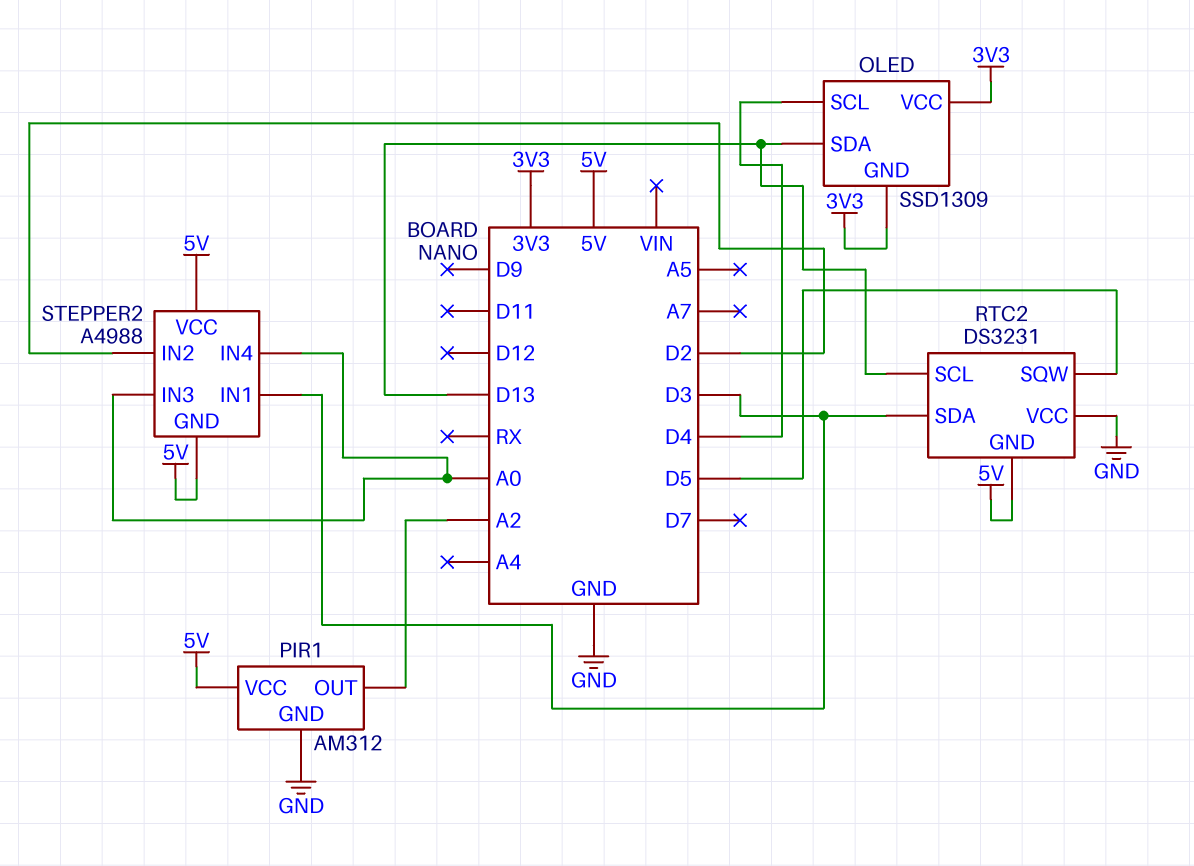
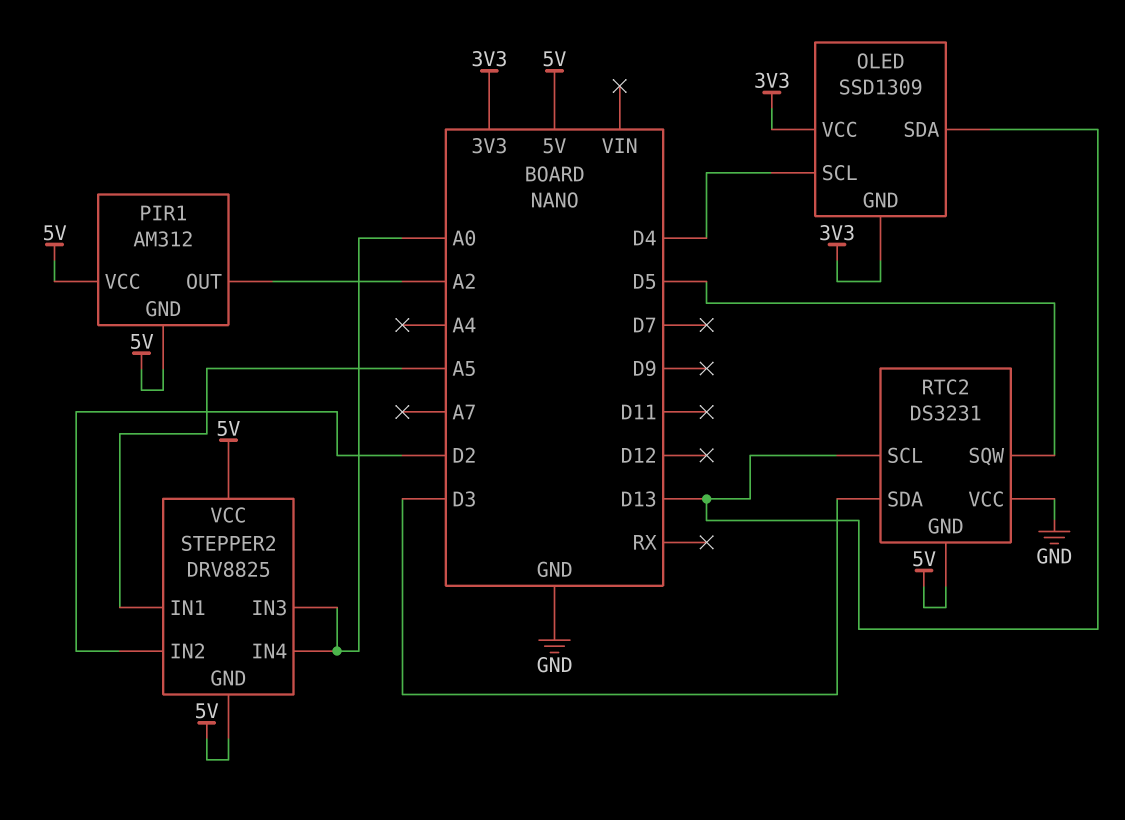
PIR1 pin GND: GND -> 5V
STEPPER2: A4988 -> DRV8825
STEPPER2 pin IN1: D3 -> A5

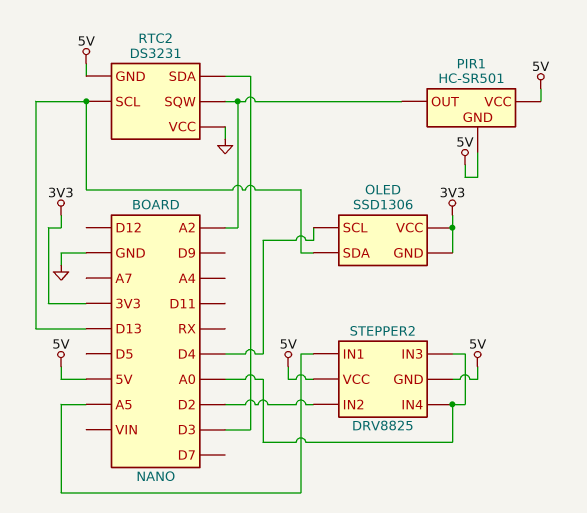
OLED: SSD1309 -> SSD1306
PIR1: AM312 -> HC-SR501
RTC2 pin SQW: D5 -> A2

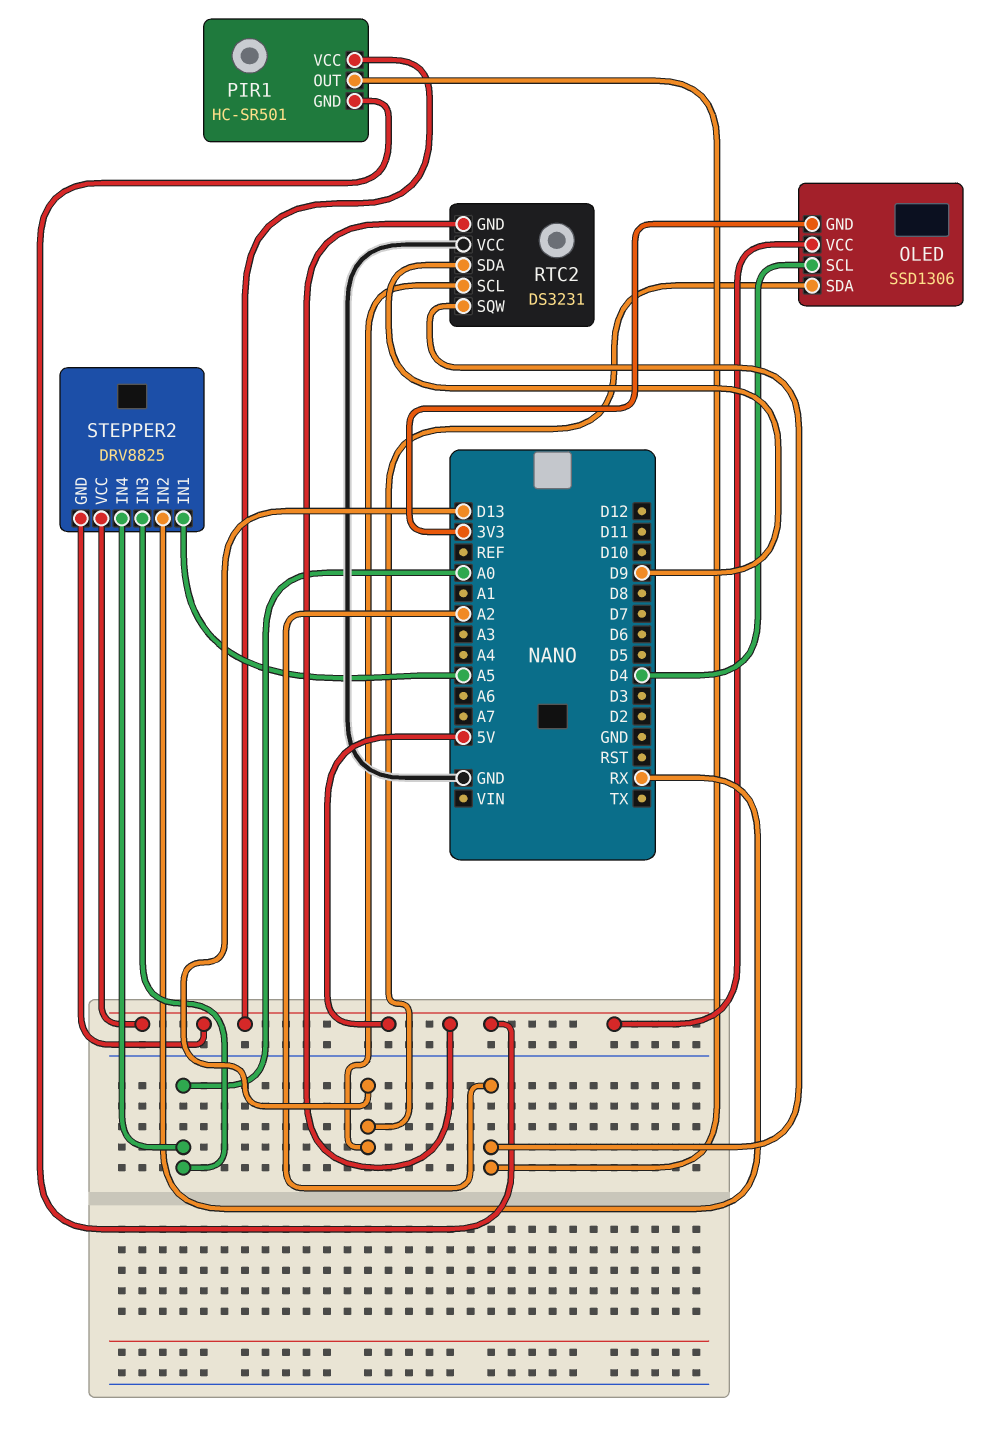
OLED pin VCC: 3V3 -> 5V
RTC2 pin SDA: D3 -> D9
STEPPER2 pin IN2: D2 -> RX

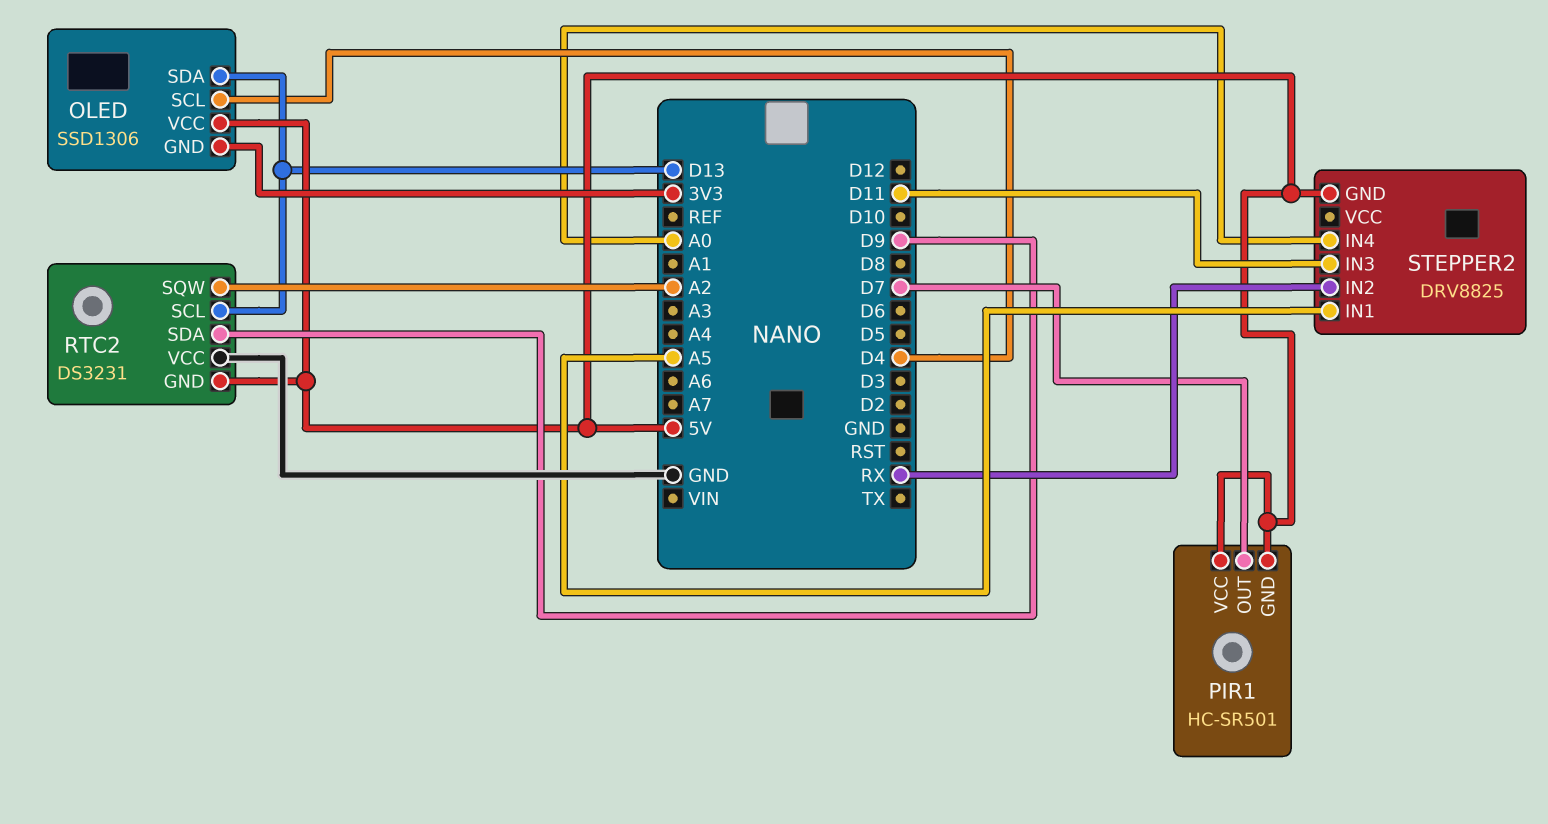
PIR1 pin OUT: A2 -> D7
STEPPER2 pin IN3: A0 -> D11
STEPPER2 pin VCC: 5V -> none

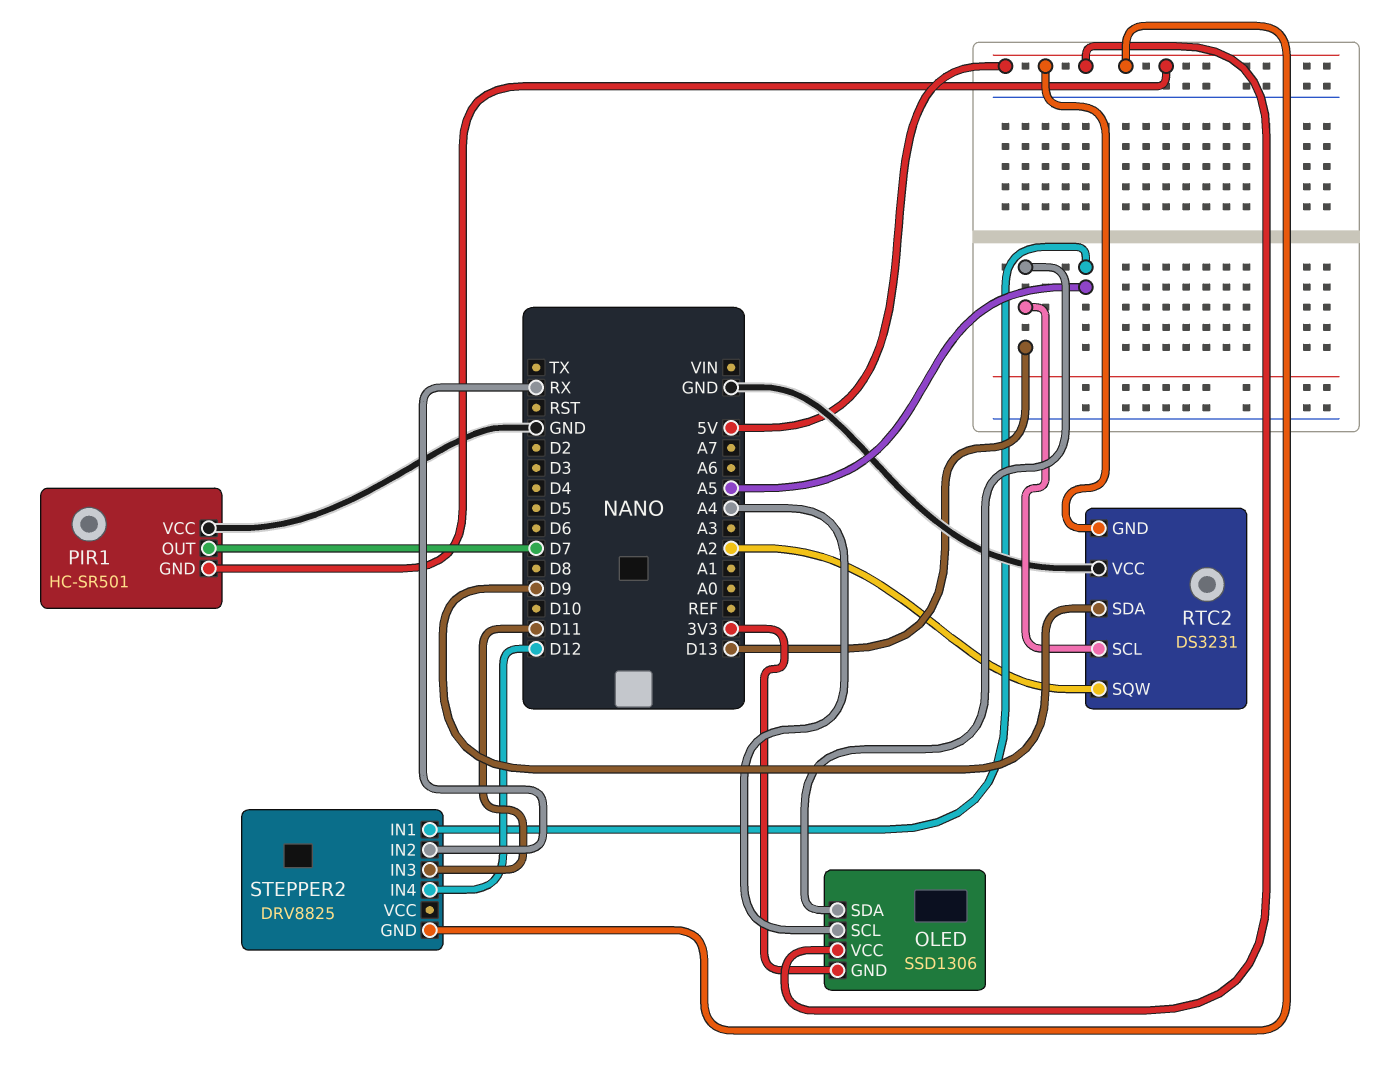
OLED pin SCL: D4 -> A4
PIR1 pin VCC: 5V -> GND
STEPPER2 pin IN4: A0 -> D12

